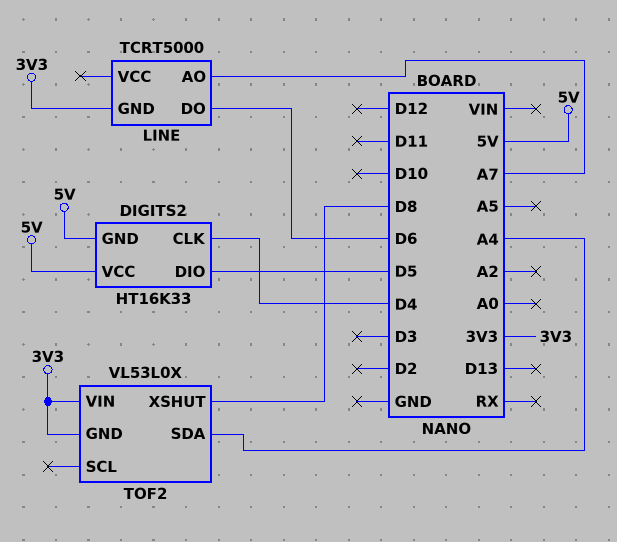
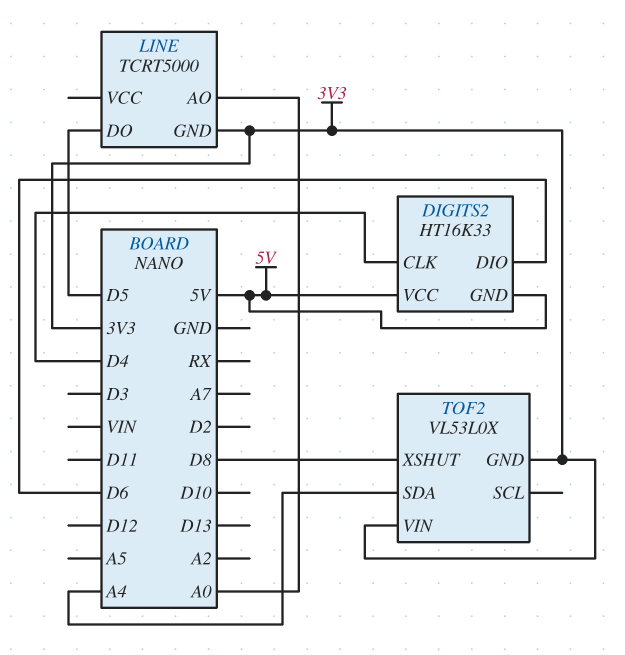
DIGITS2 pin DIO: D5 -> D6
LINE pin AO: A7 -> A0
LINE pin DO: D6 -> D5

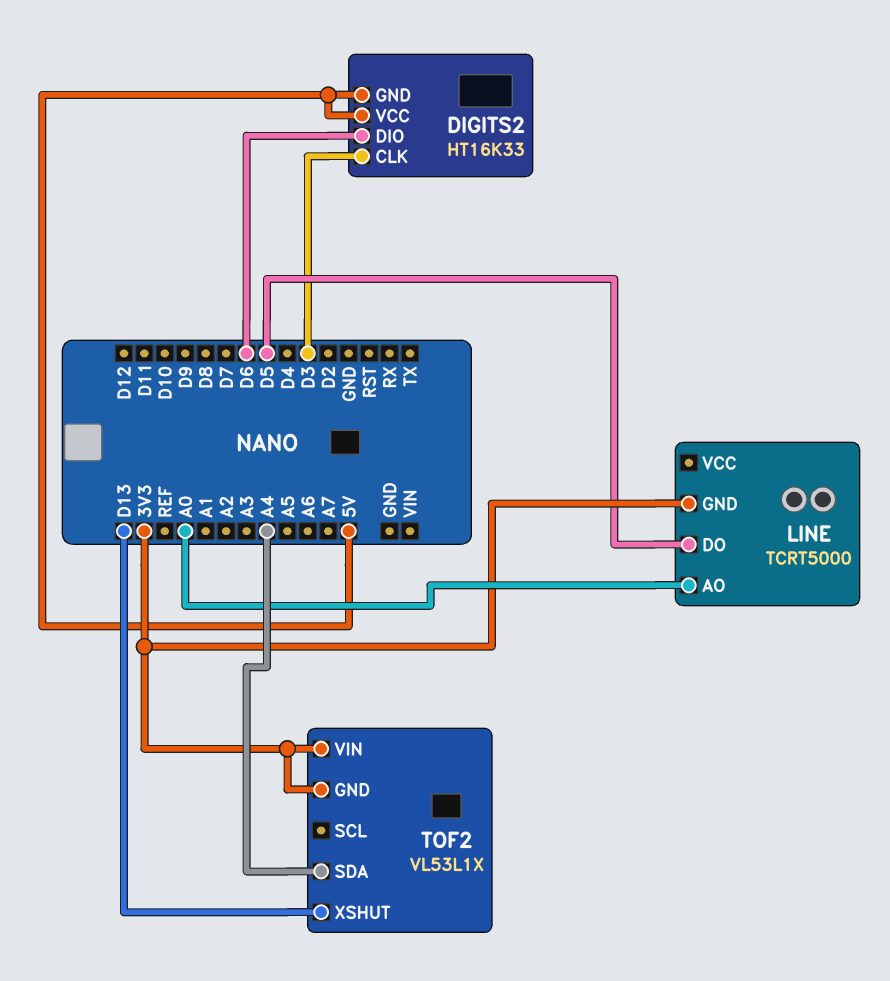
DIGITS2 pin CLK: D4 -> D3
TOF2: VL53L0X -> VL53L1X
TOF2 pin XSHUT: D8 -> D13

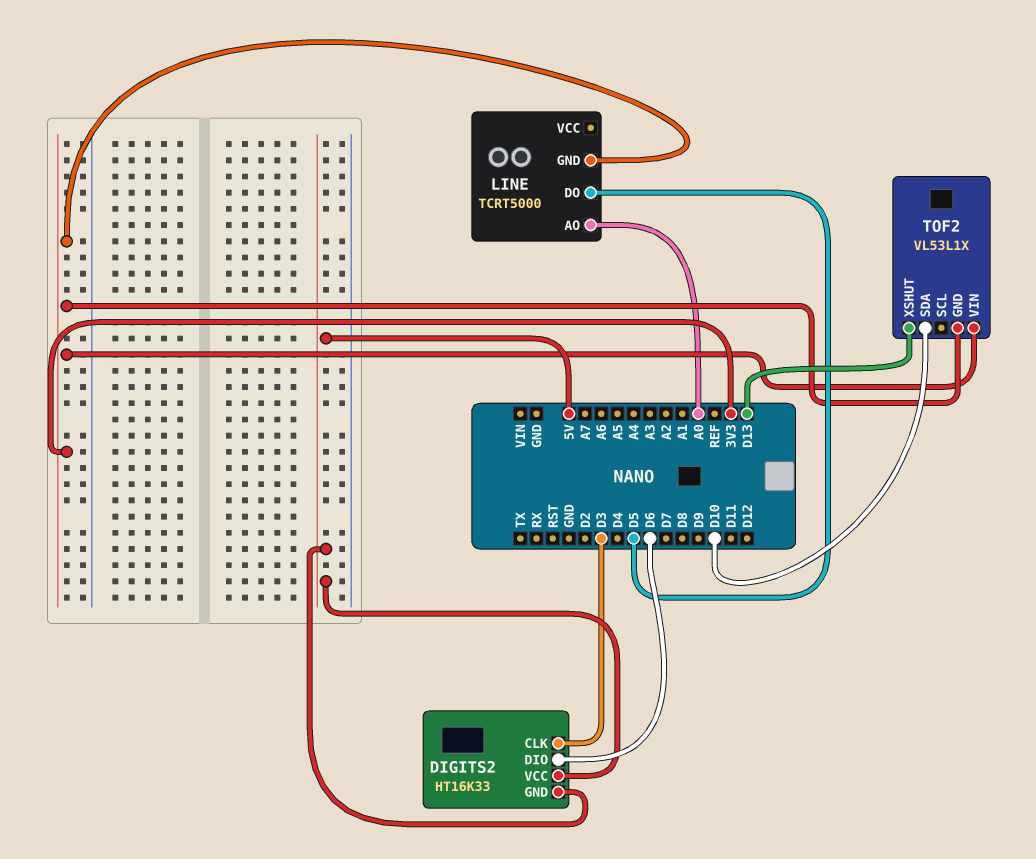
TOF2 pin SDA: A4 -> D10

